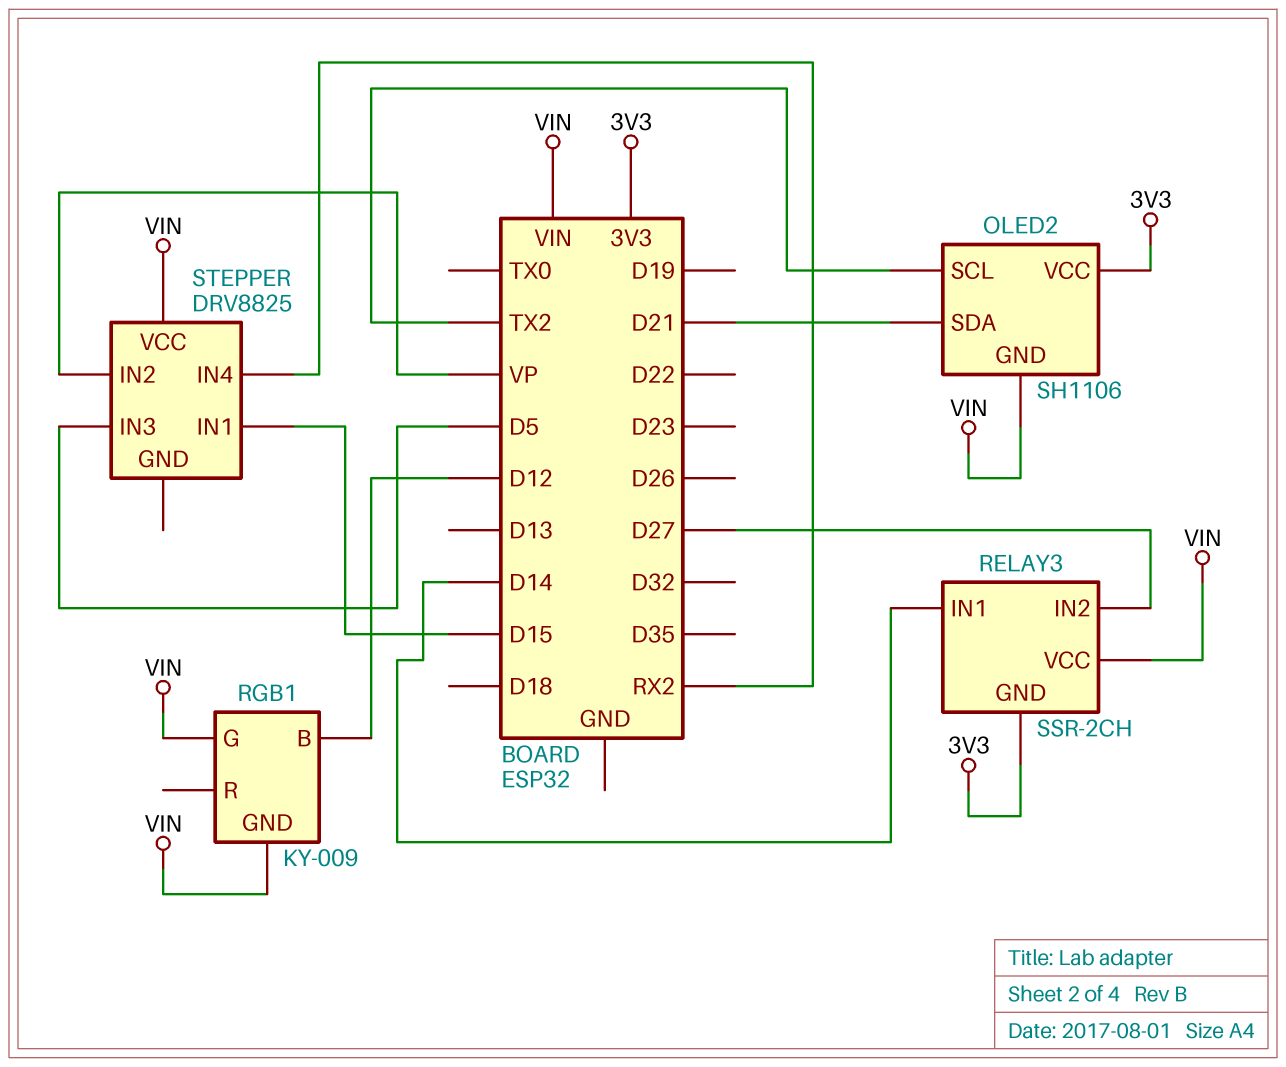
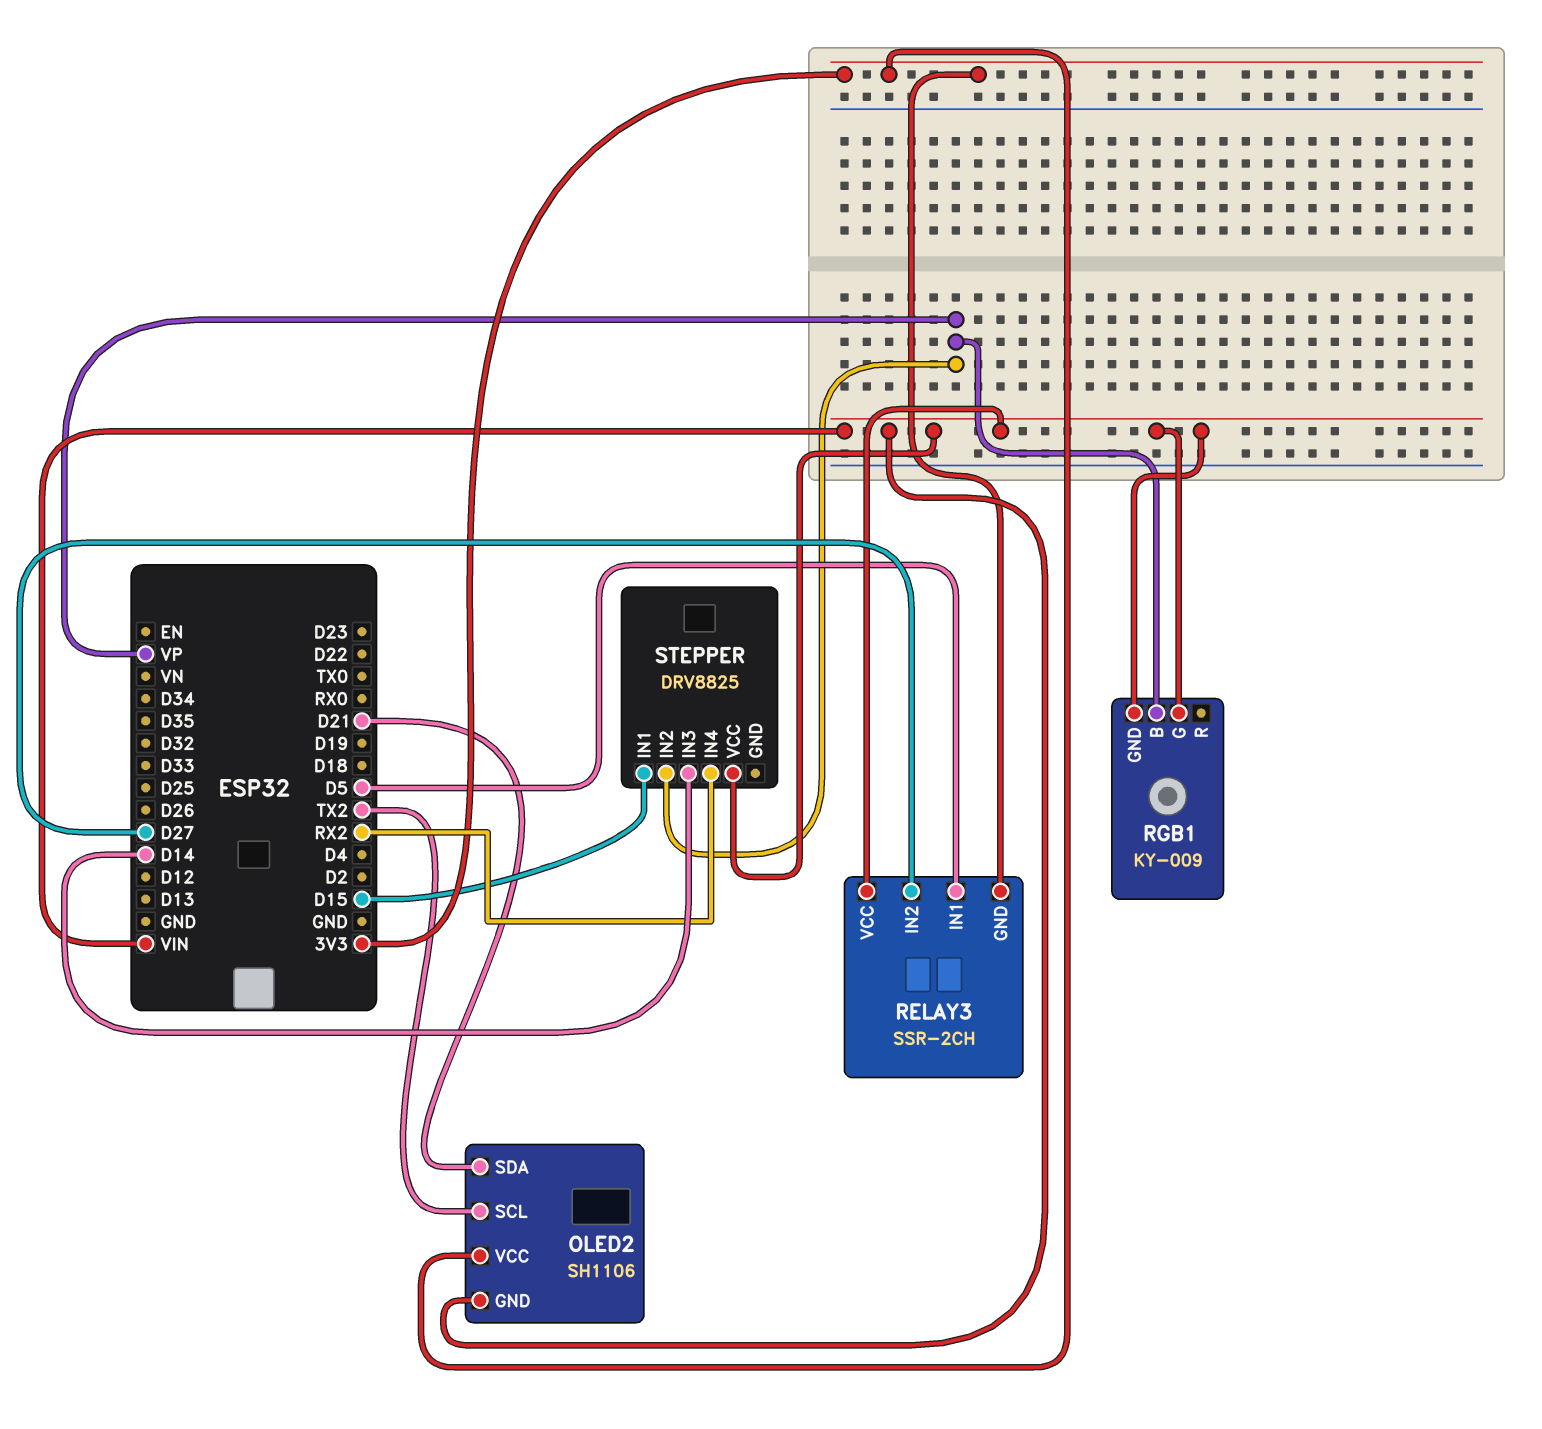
RELAY3 pin IN1: D14 -> D5
RGB1 pin B: D12 -> VP
STEPPER pin IN3: D5 -> D14

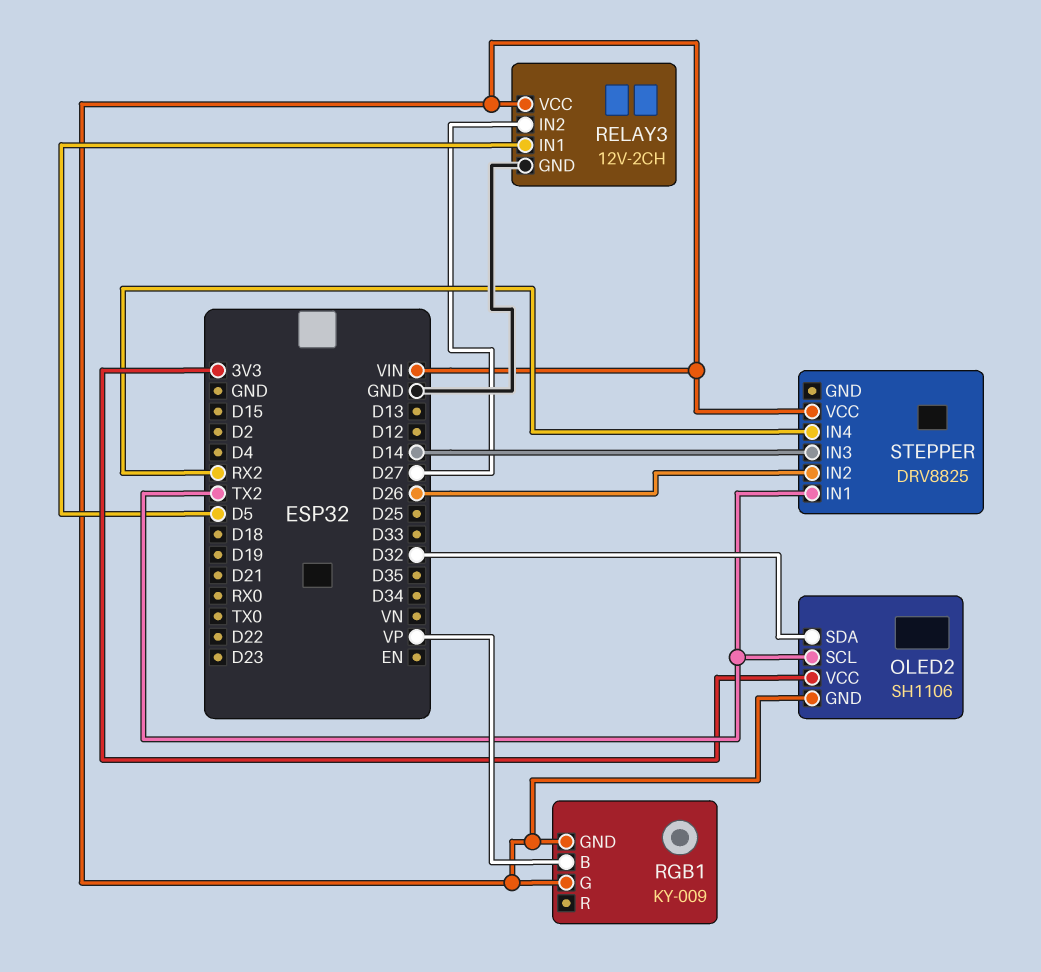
OLED2 pin SDA: D21 -> D32
RELAY3: SSR-2CH -> 12V-2CH
RELAY3 pin GND: 3V3 -> GND
STEPPER pin IN1: D15 -> TX2
STEPPER pin IN2: VP -> D26

